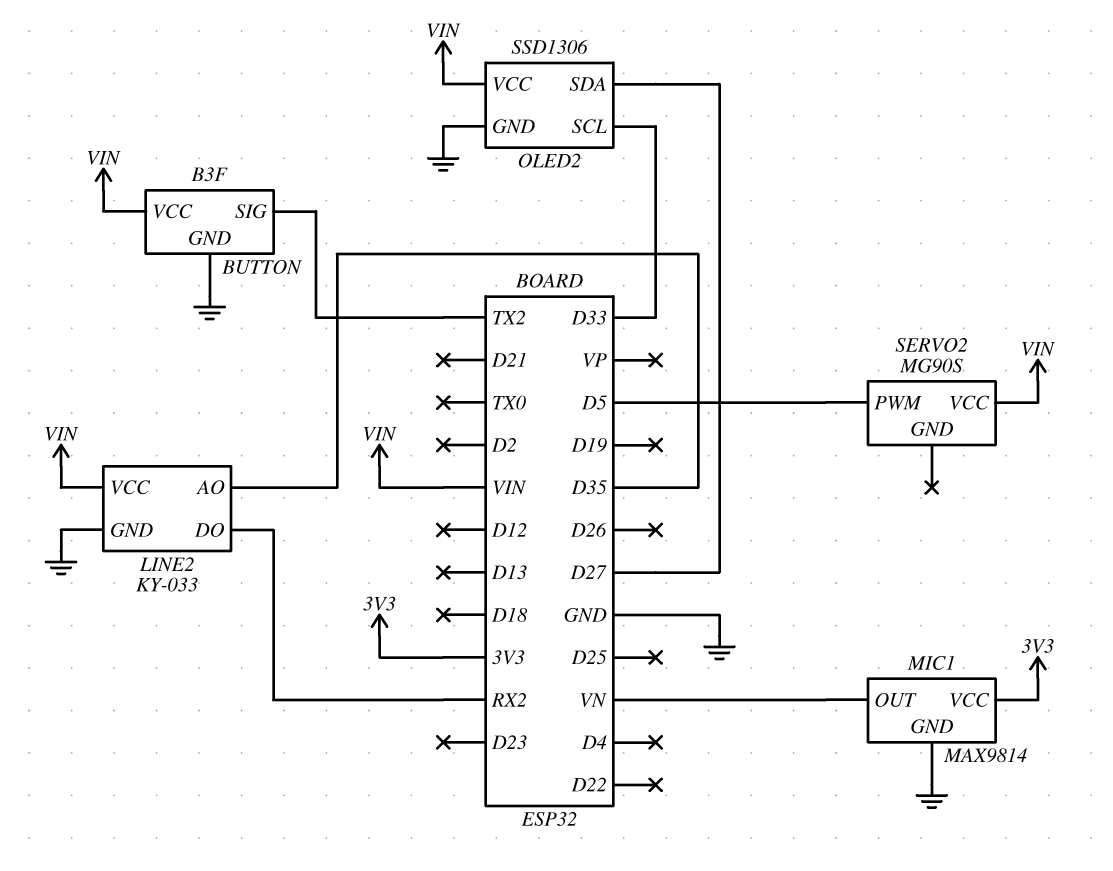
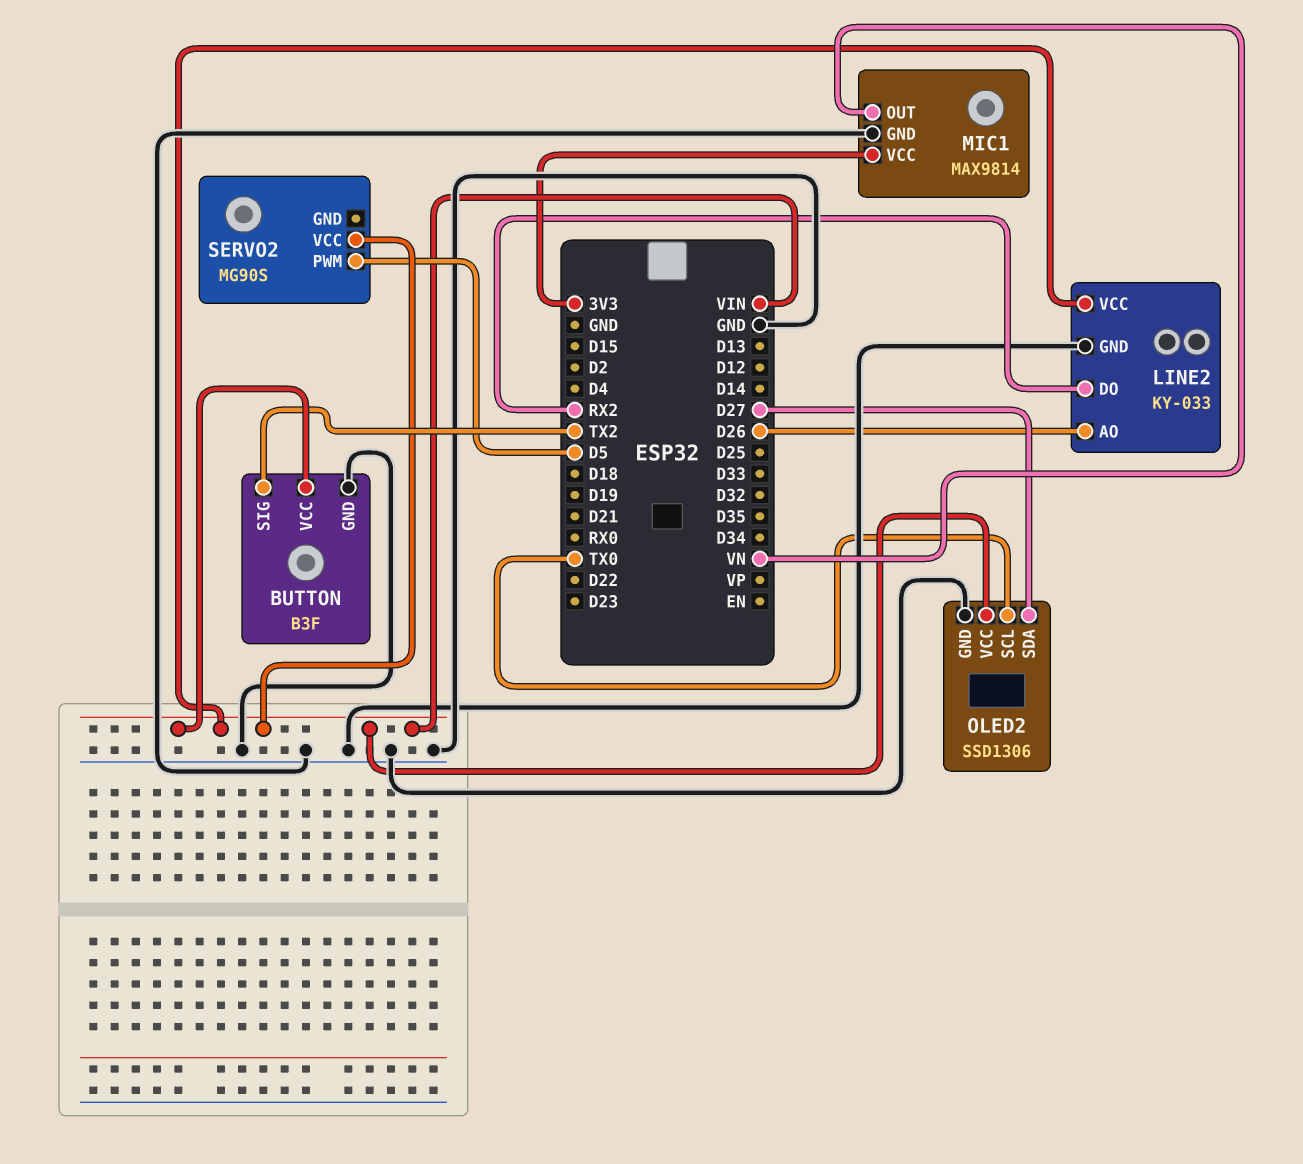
LINE2 pin AO: D35 -> D26
OLED2 pin SCL: D33 -> TX0

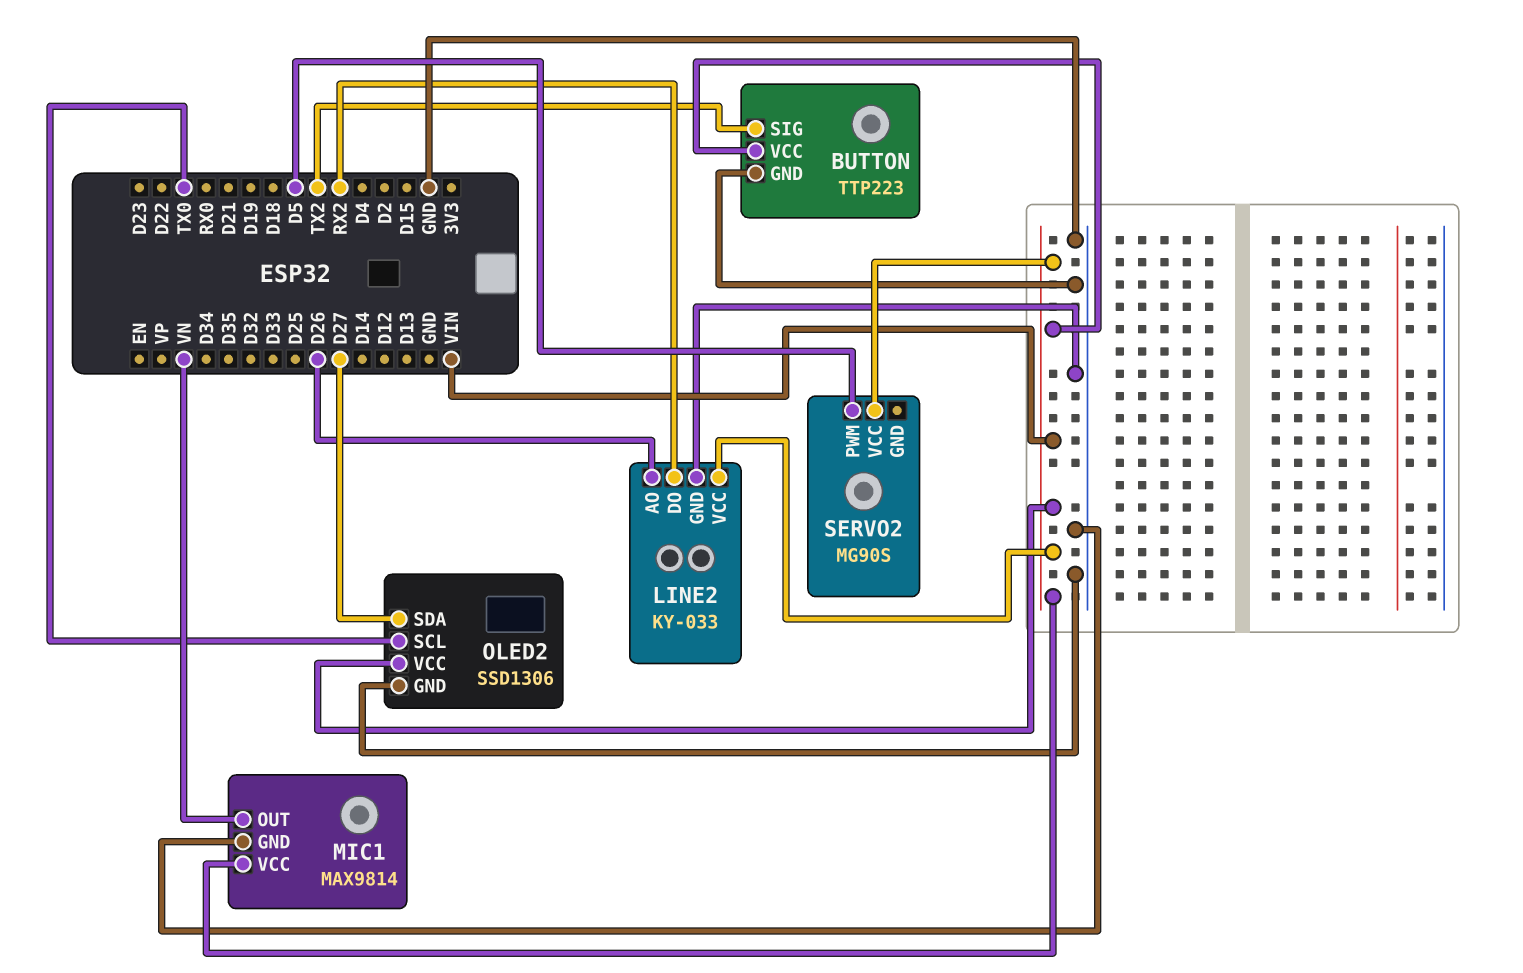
BUTTON: B3F -> TTP223
MIC1 pin VCC: 3V3 -> VIN

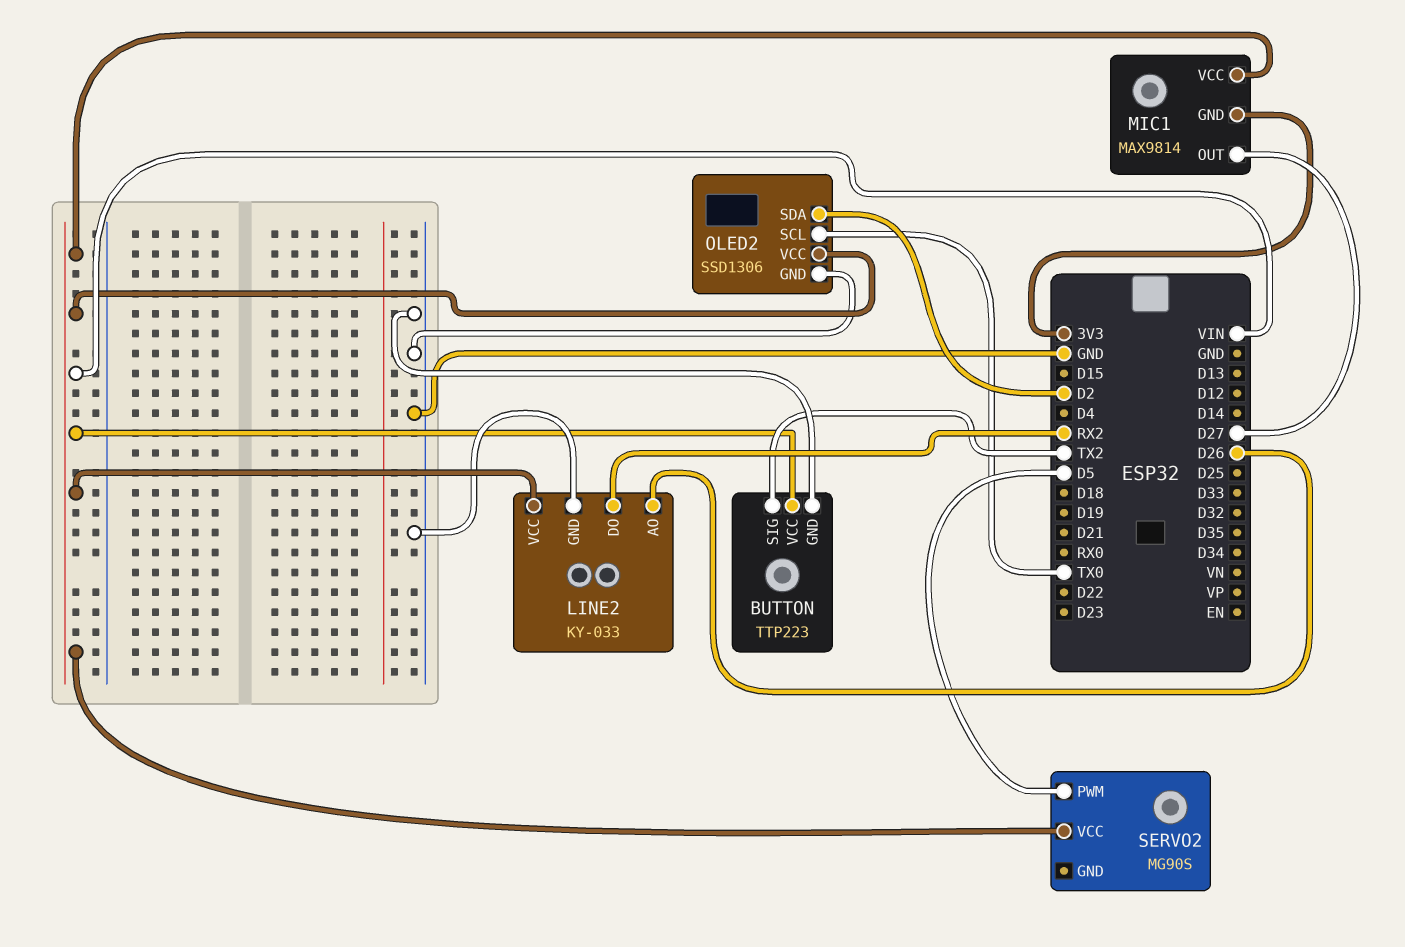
MIC1 pin GND: GND -> 3V3
MIC1 pin OUT: VN -> D27
OLED2 pin SDA: D27 -> D2

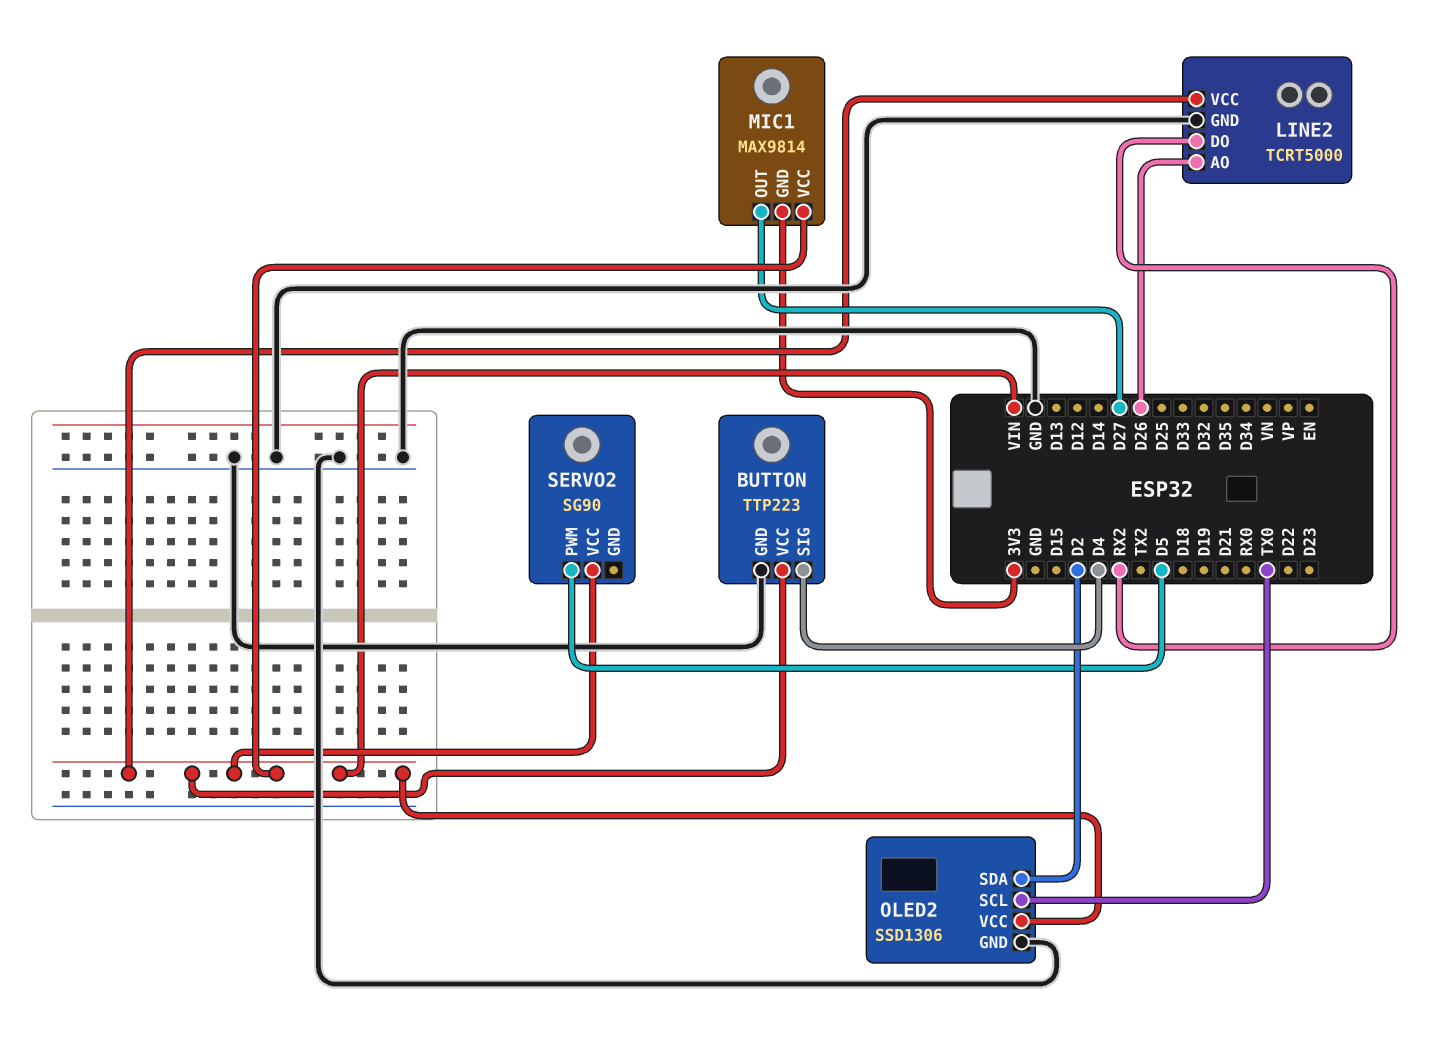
BUTTON pin SIG: TX2 -> D4
LINE2: KY-033 -> TCRT5000
SERVO2: MG90S -> SG90

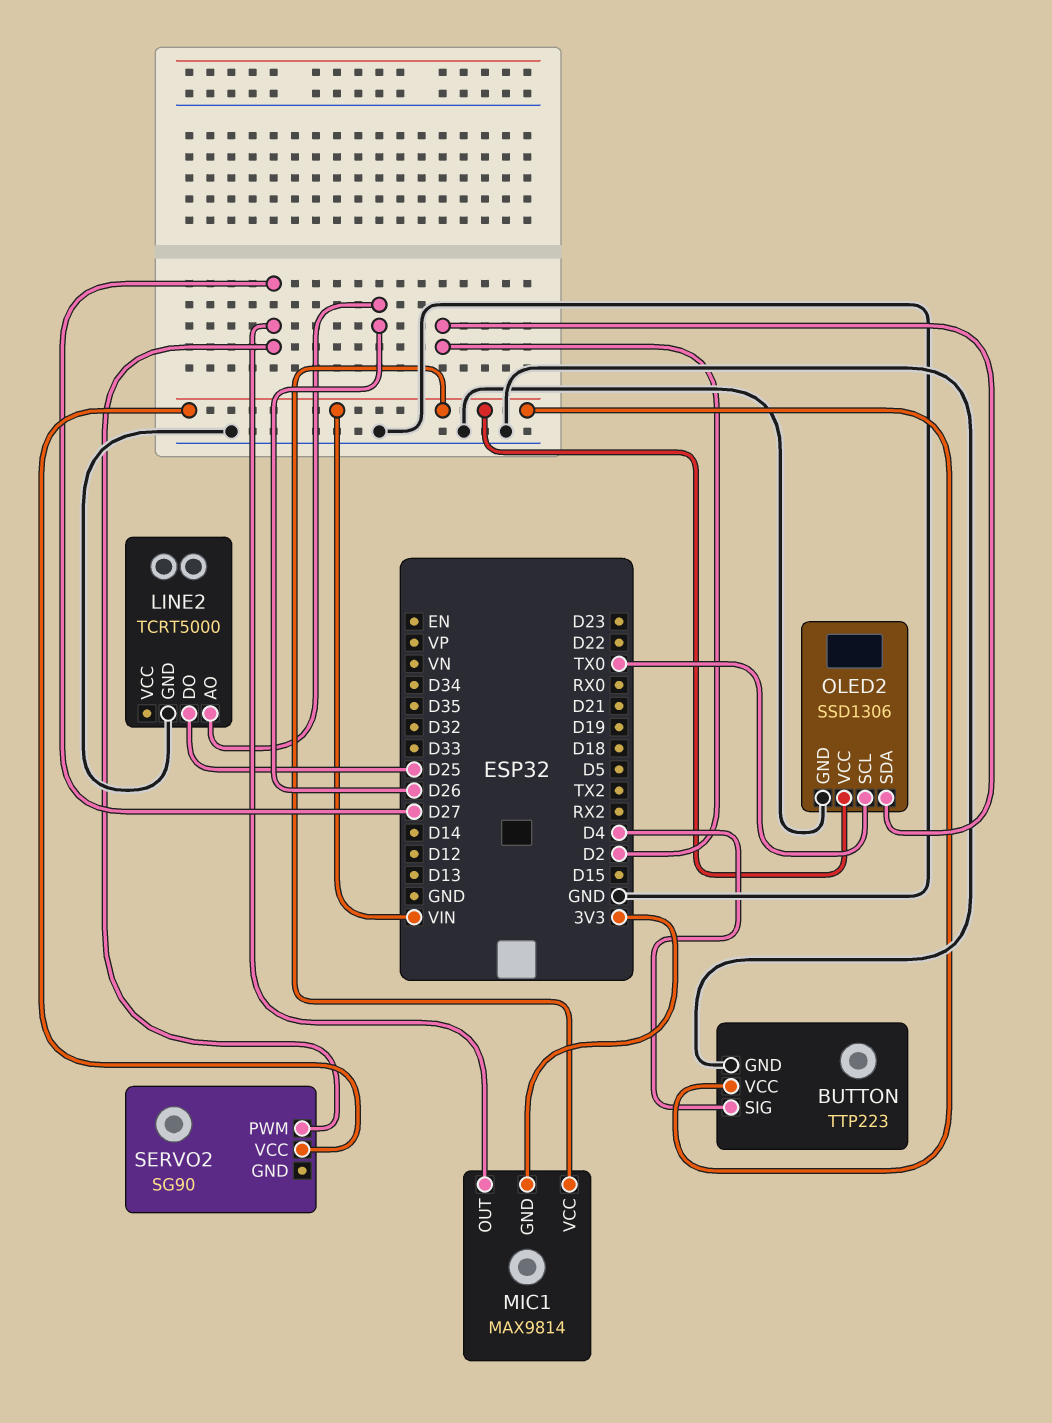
LINE2 pin DO: RX2 -> D25
LINE2 pin VCC: VIN -> none
SERVO2 pin PWM: D5 -> D27

